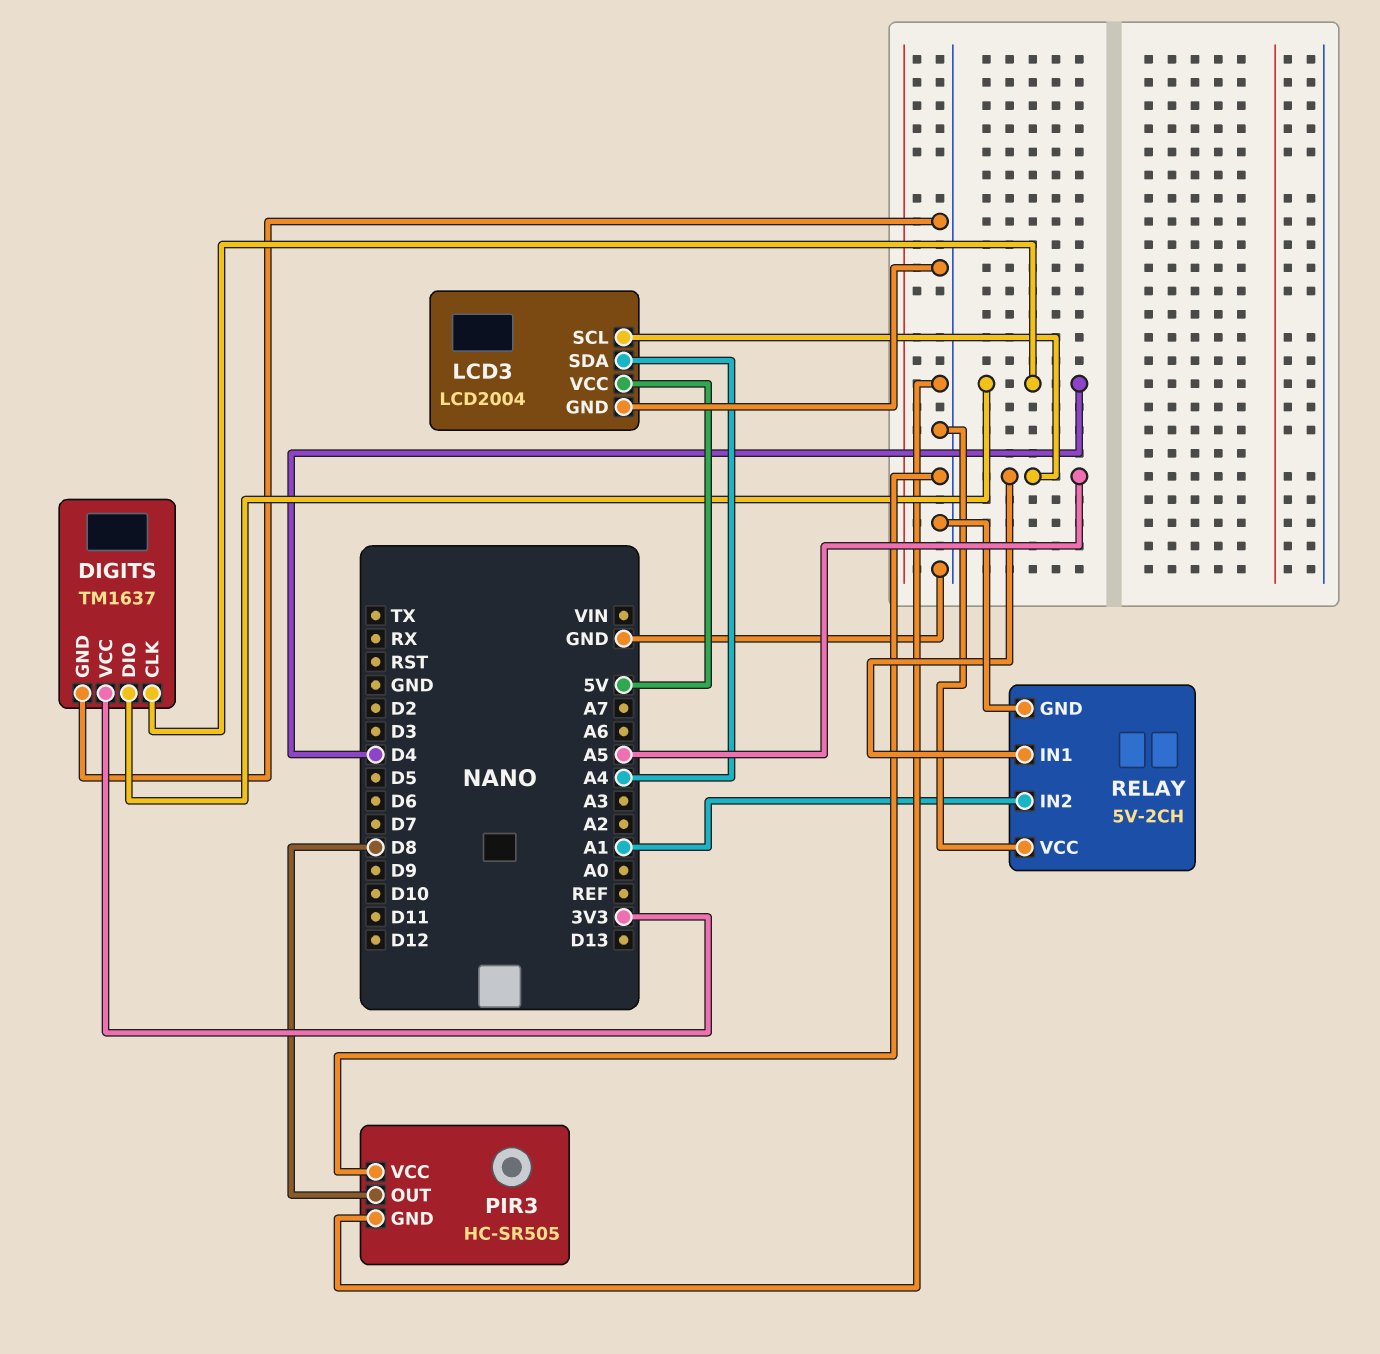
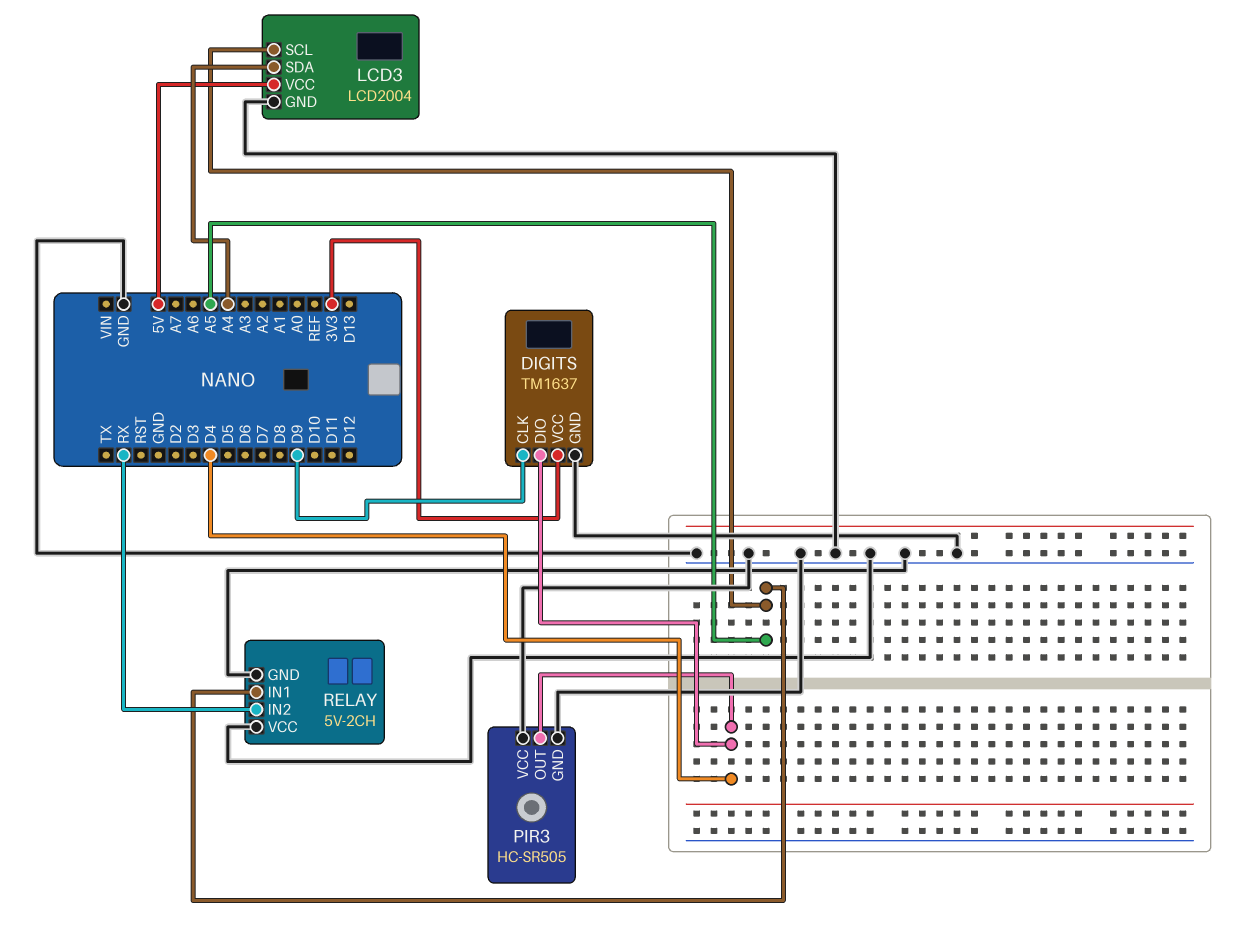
DIGITS pin CLK: D4 -> D9
PIR3 pin OUT: D8 -> D4
RELAY pin IN2: A1 -> RX

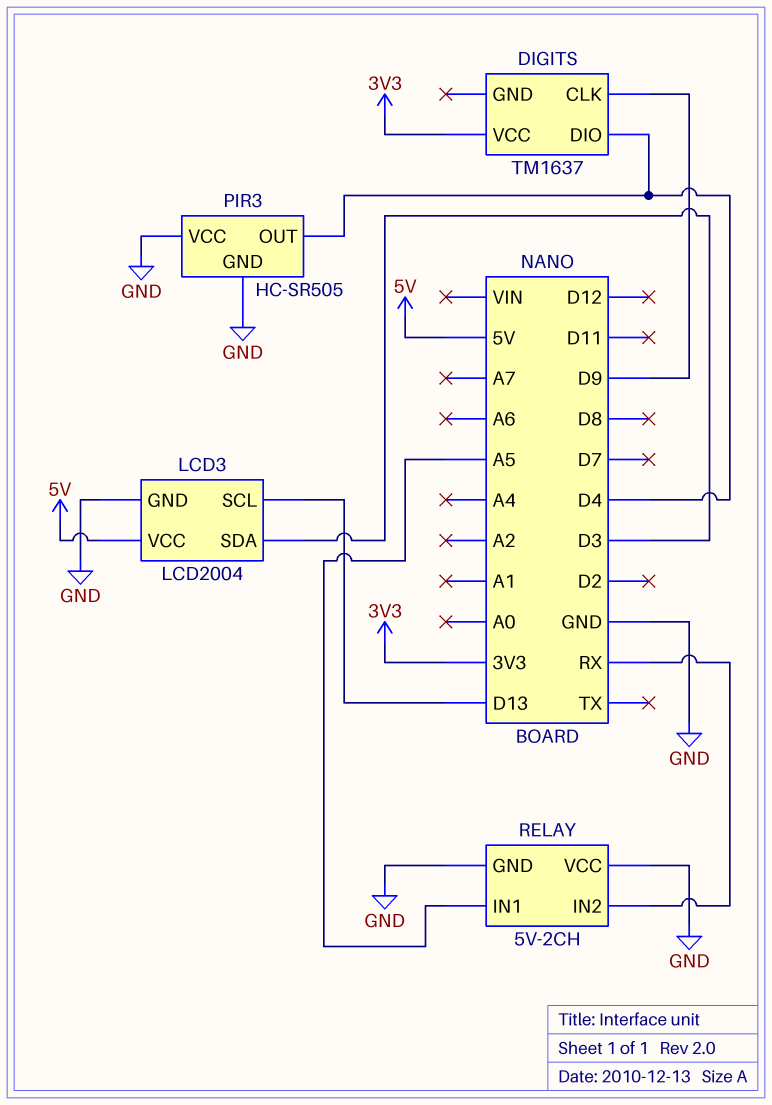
DIGITS pin GND: GND -> none
LCD3 pin SCL: A5 -> D13
LCD3 pin SDA: A4 -> D3

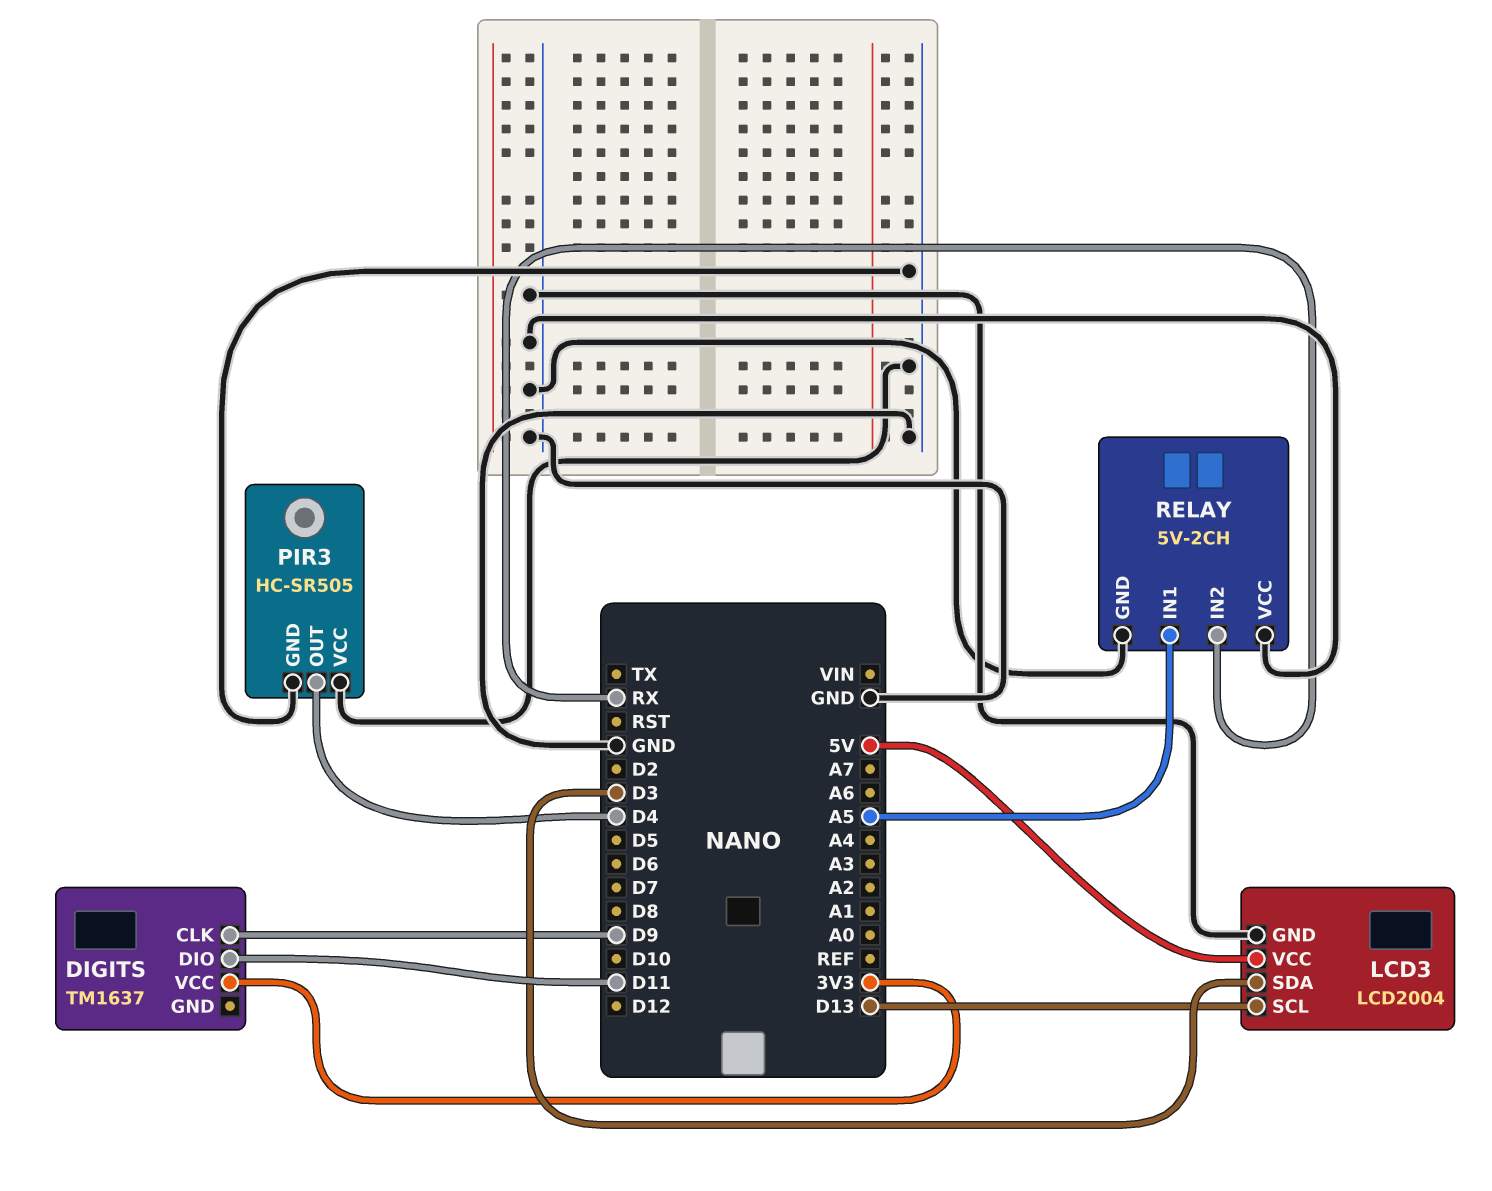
DIGITS pin DIO: D4 -> D11

